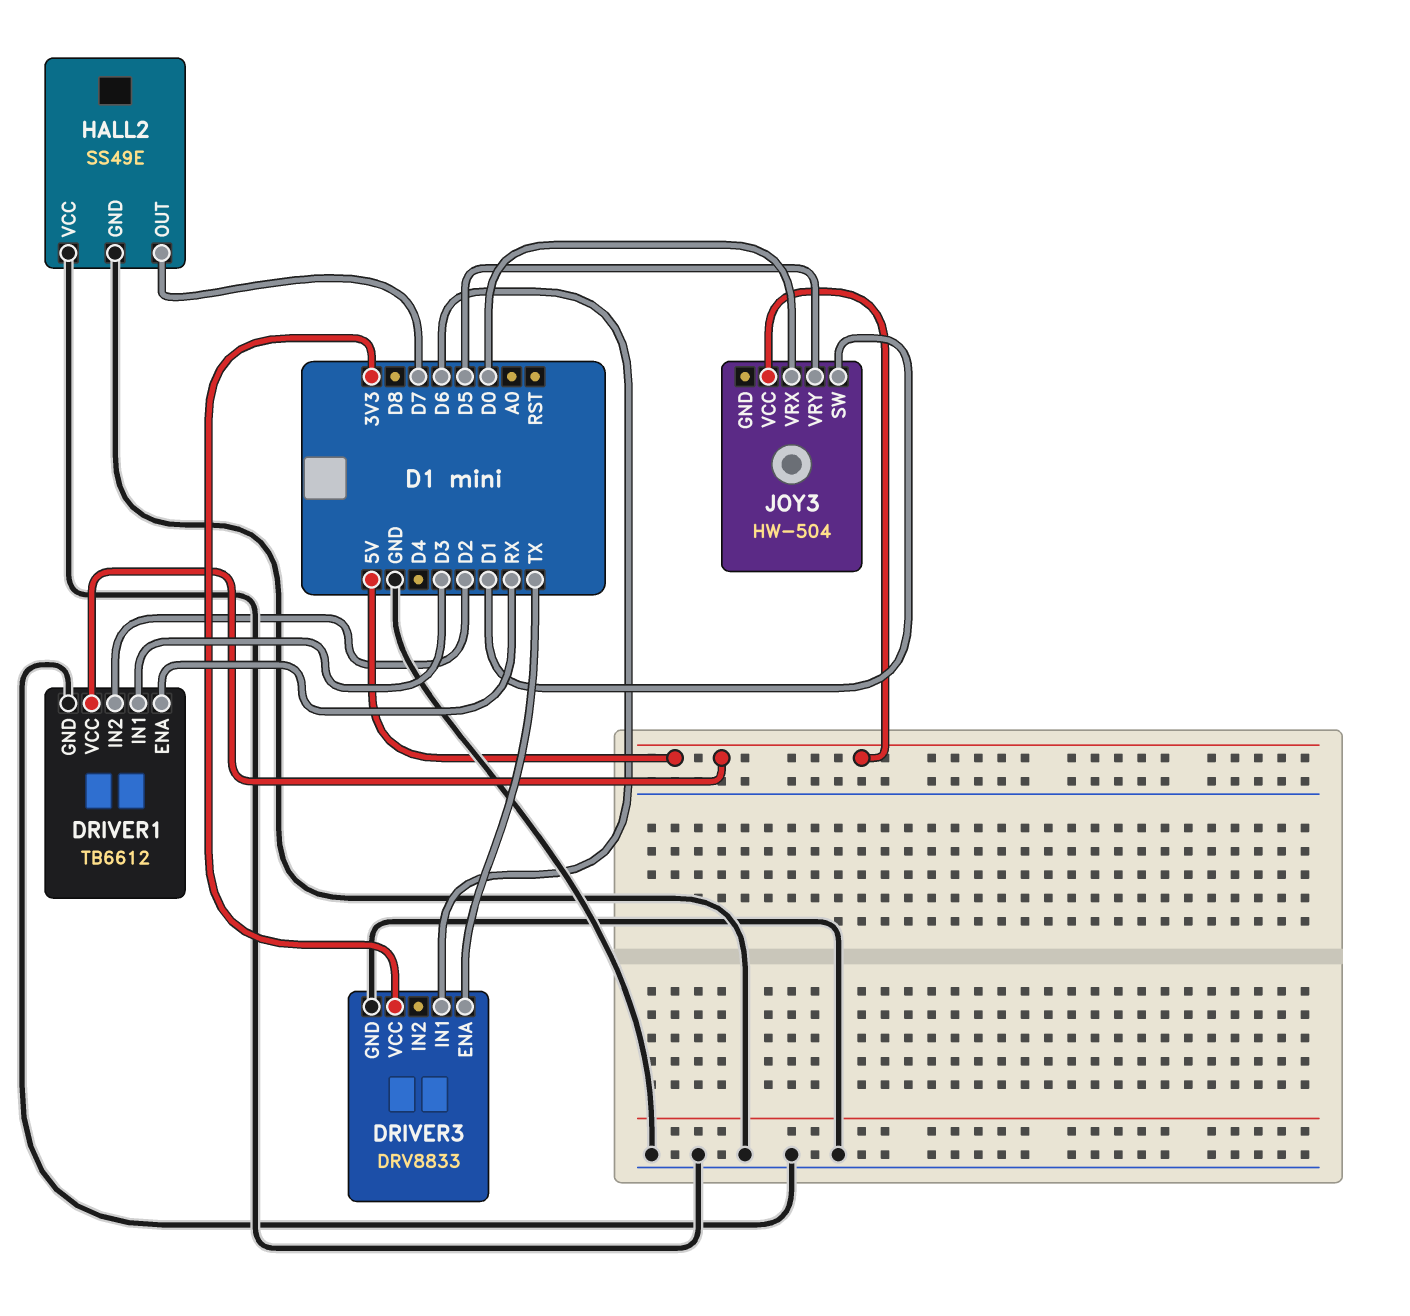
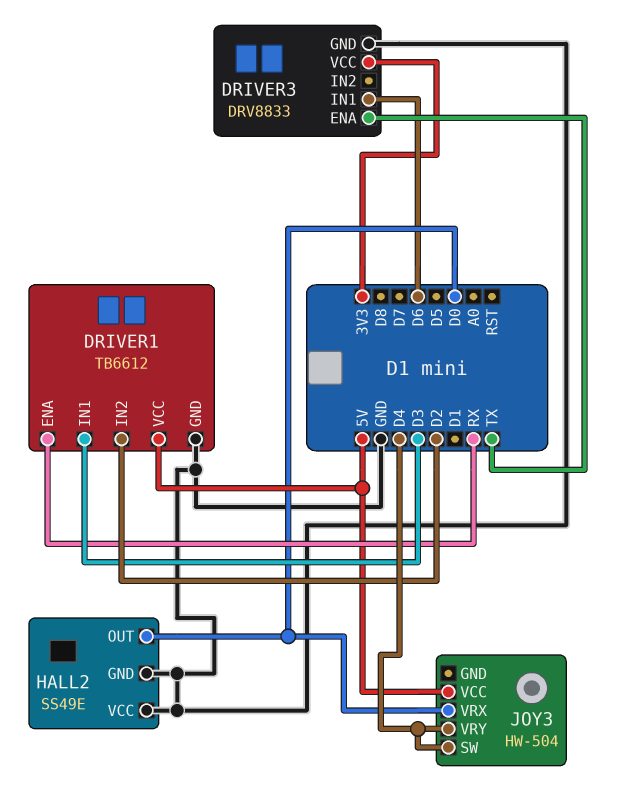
HALL2 pin OUT: D7 -> D0
JOY3 pin SW: D1 -> D4
JOY3 pin VRY: D5 -> D4

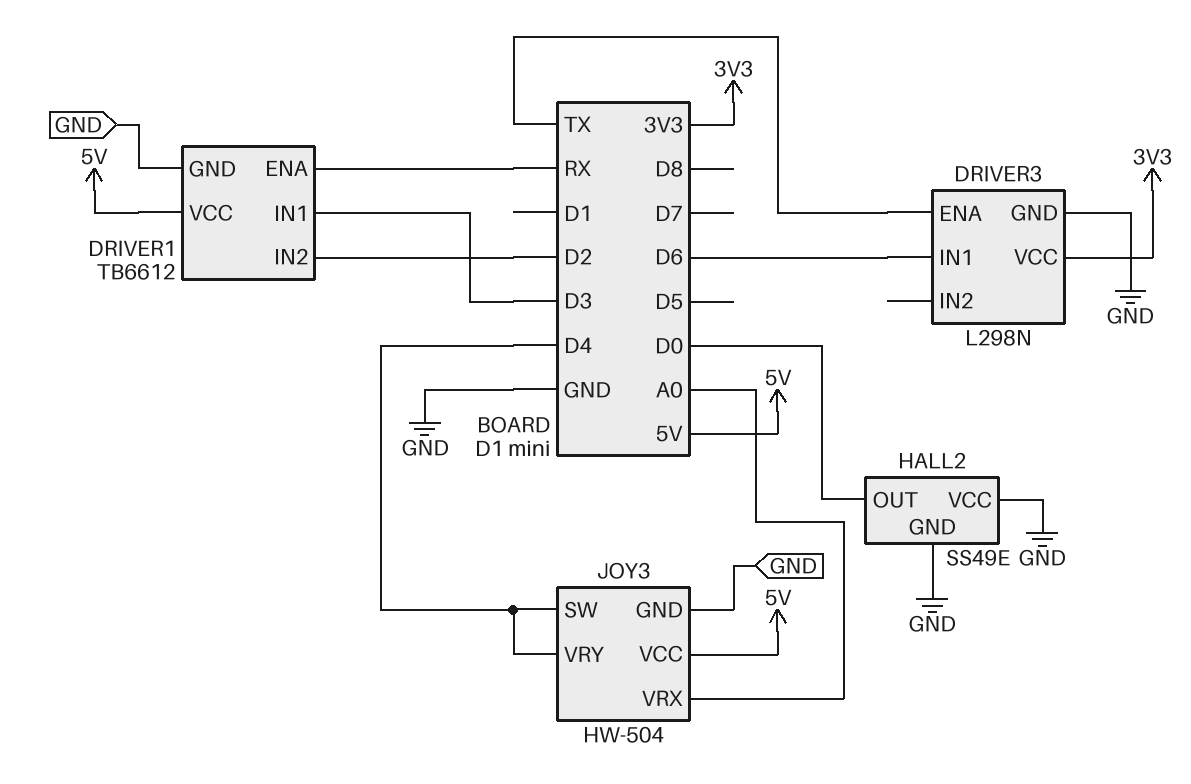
DRIVER3: DRV8833 -> L298N
JOY3 pin GND: none -> GND
JOY3 pin VRX: D0 -> A0

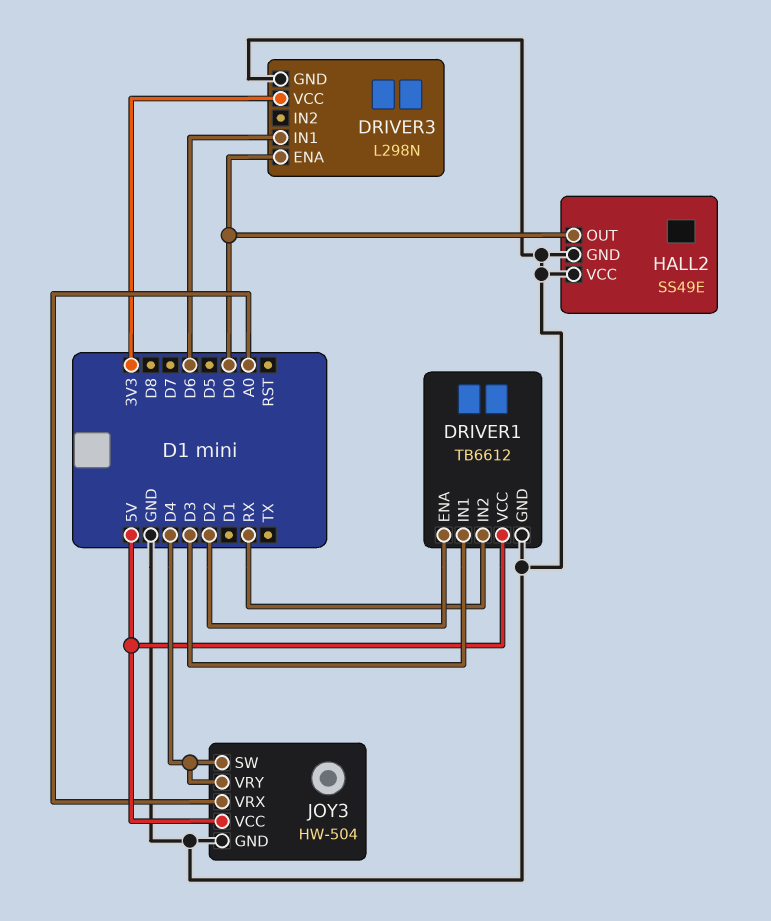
DRIVER1 pin ENA: RX -> D2
DRIVER1 pin IN2: D2 -> RX
DRIVER3 pin ENA: TX -> D0

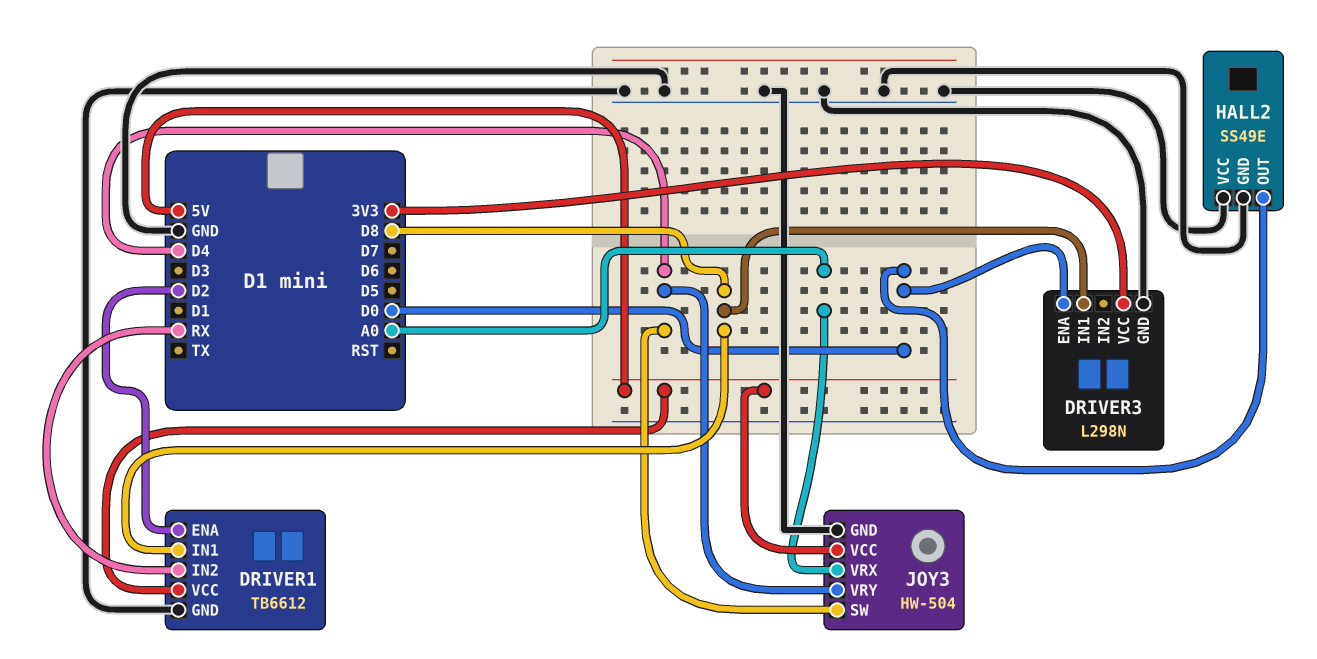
DRIVER1 pin IN1: D3 -> D8
DRIVER3 pin IN1: D6 -> D8

